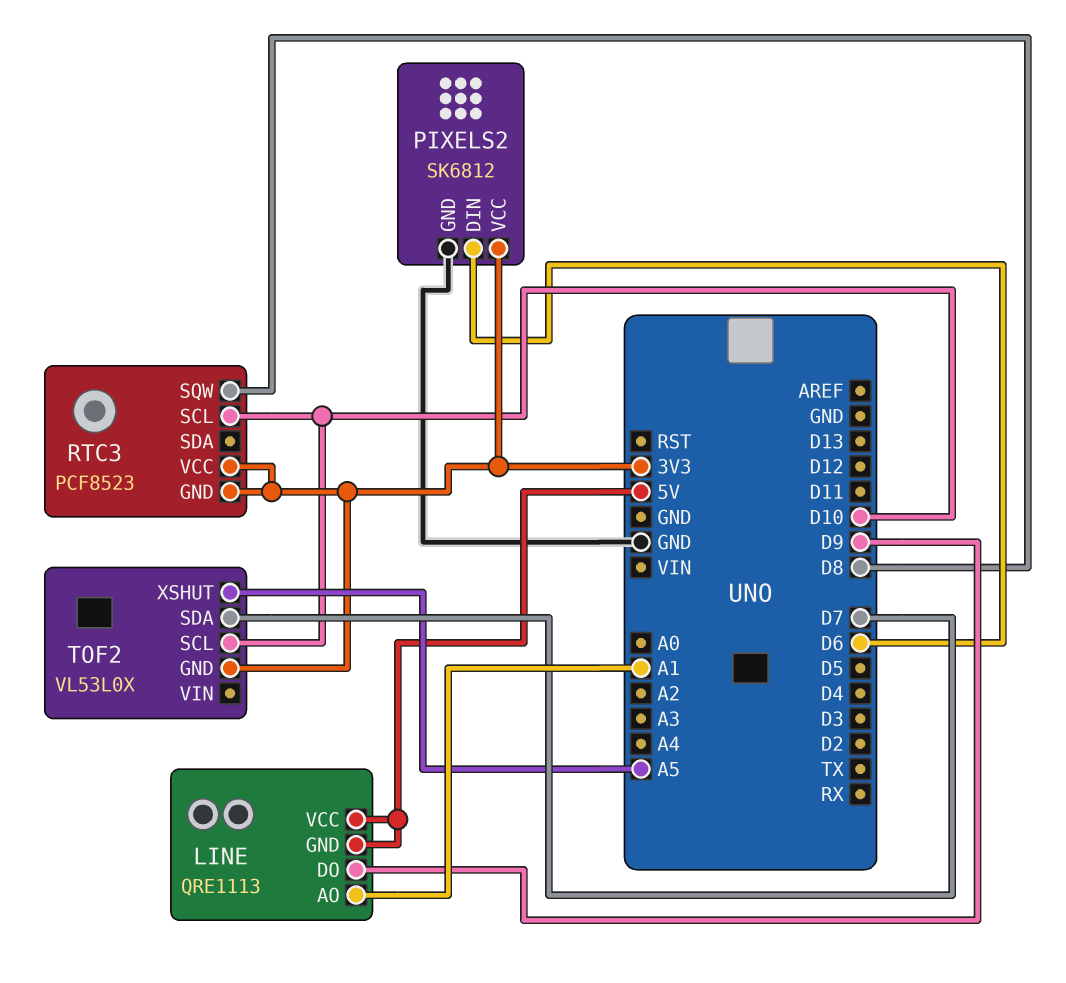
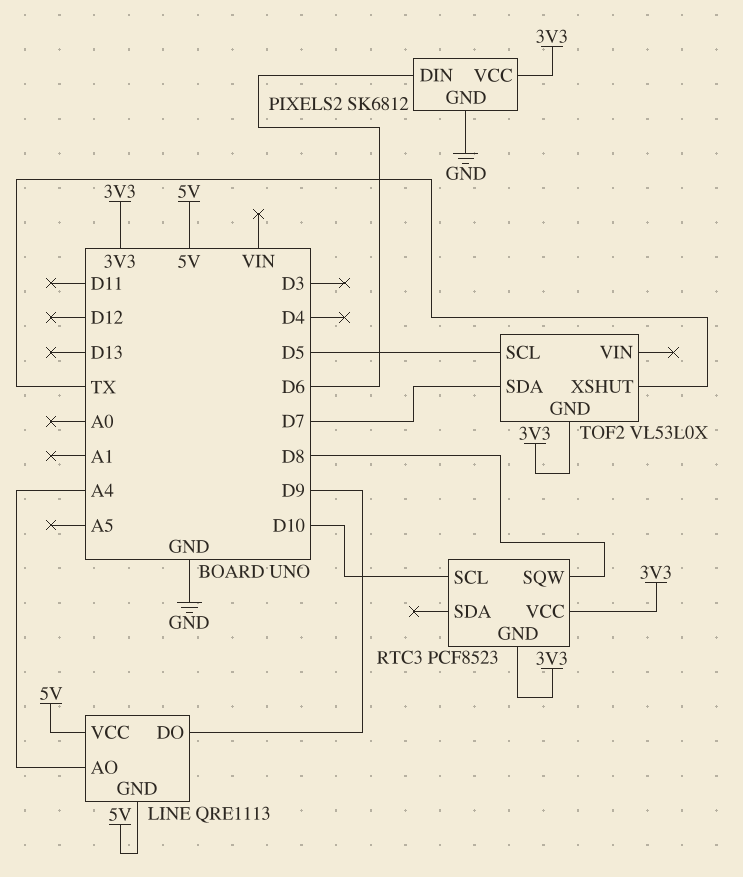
LINE pin AO: A1 -> A4
TOF2 pin SCL: D10 -> D5
TOF2 pin XSHUT: A5 -> TX

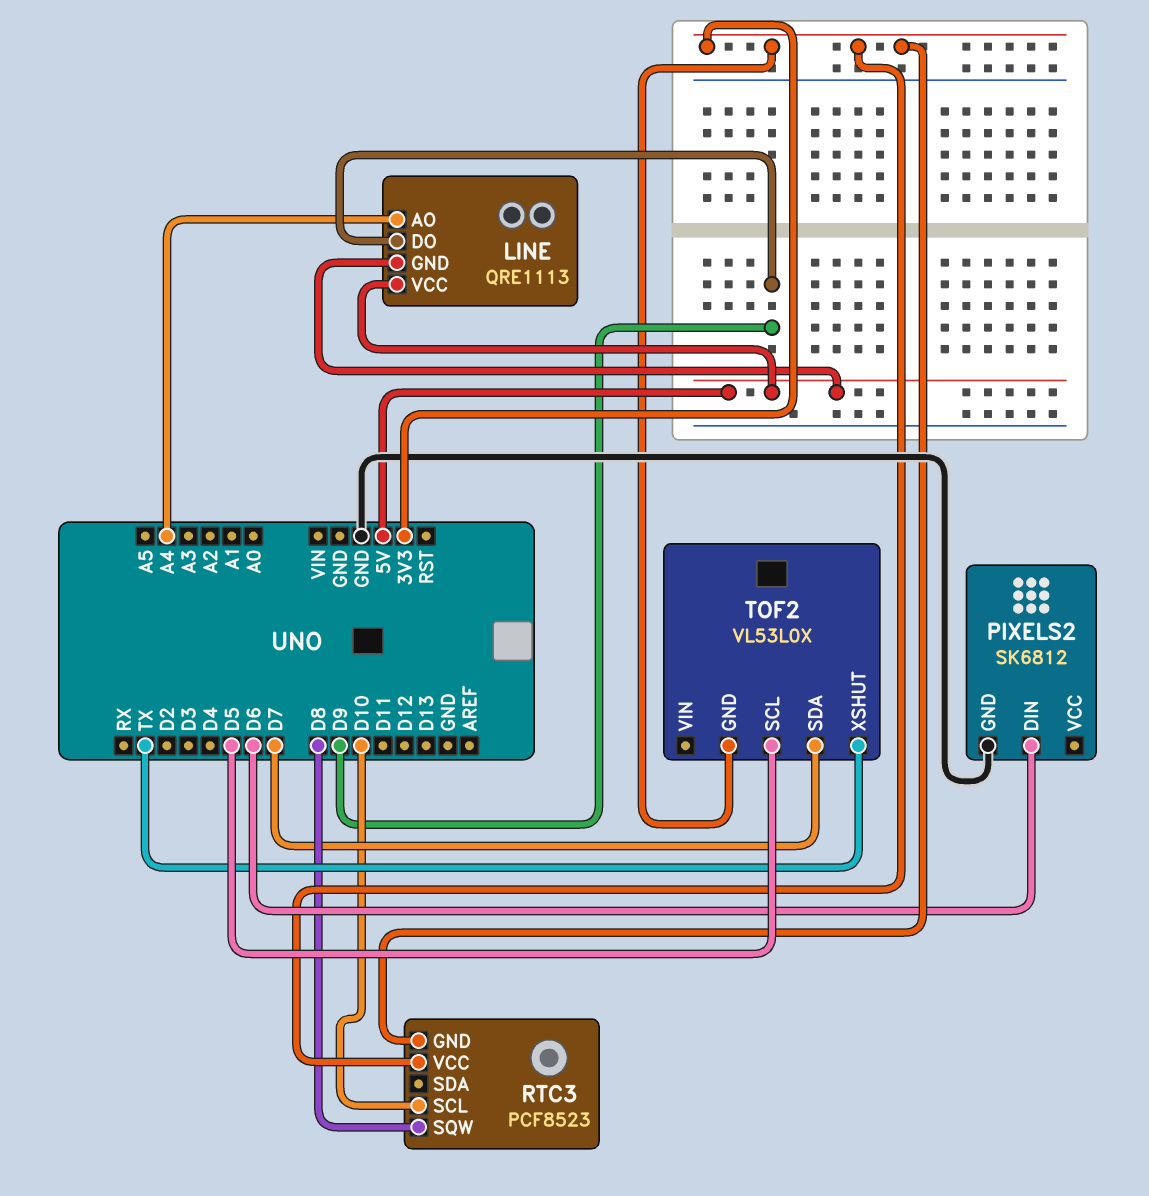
PIXELS2 pin VCC: 3V3 -> none

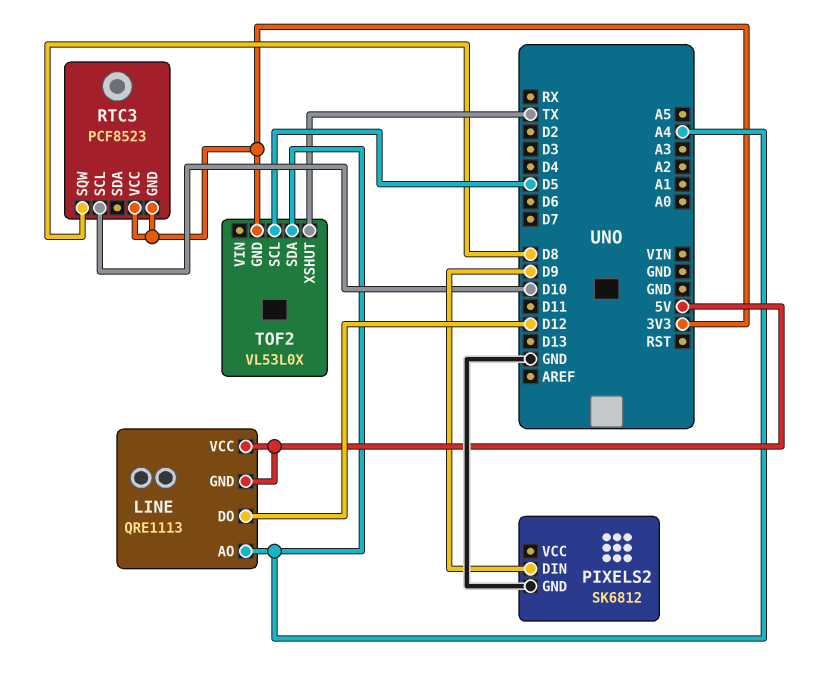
LINE pin DO: D9 -> D12
PIXELS2 pin DIN: D6 -> D9
TOF2 pin SDA: D7 -> A4

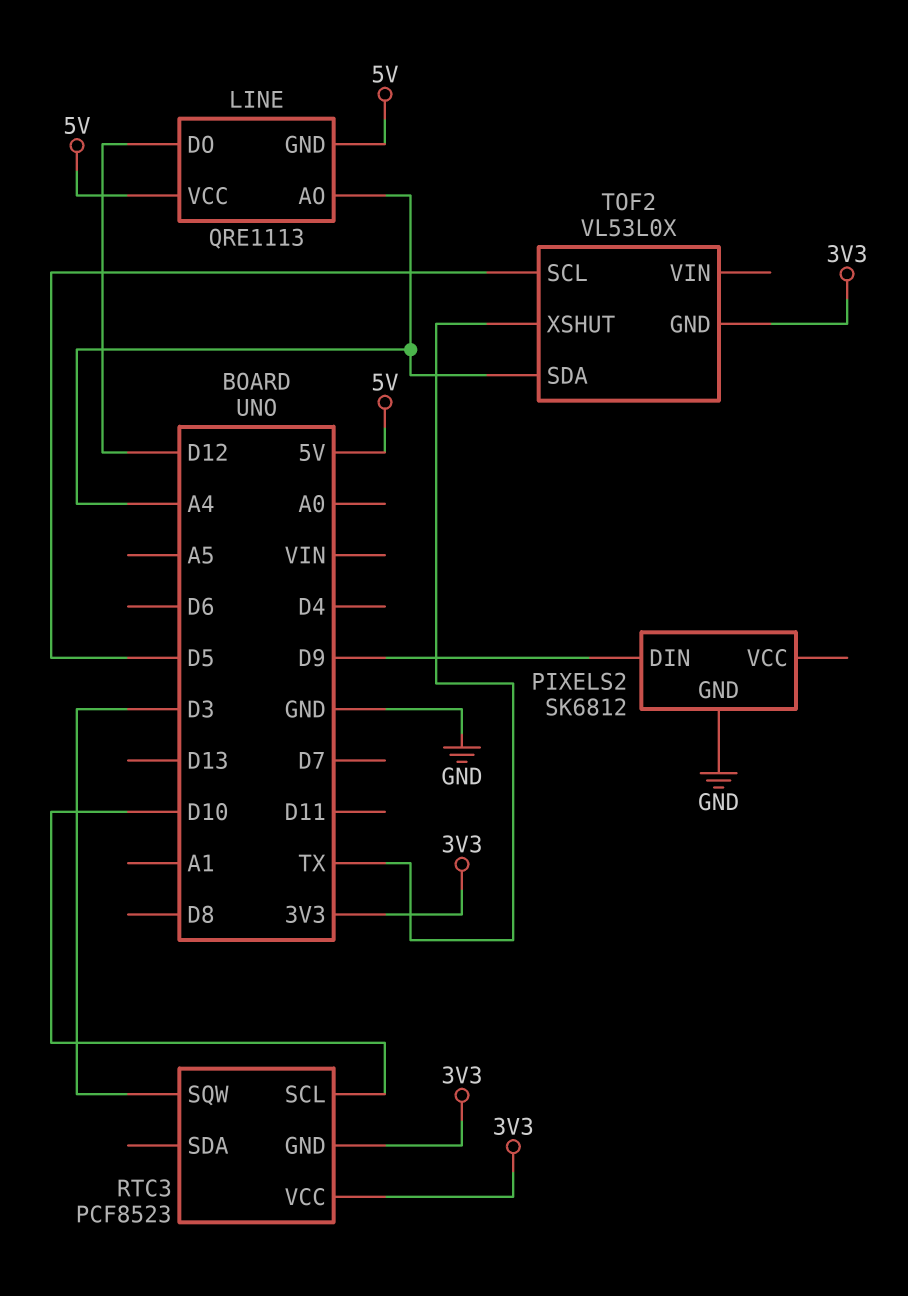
RTC3 pin SQW: D8 -> D3

